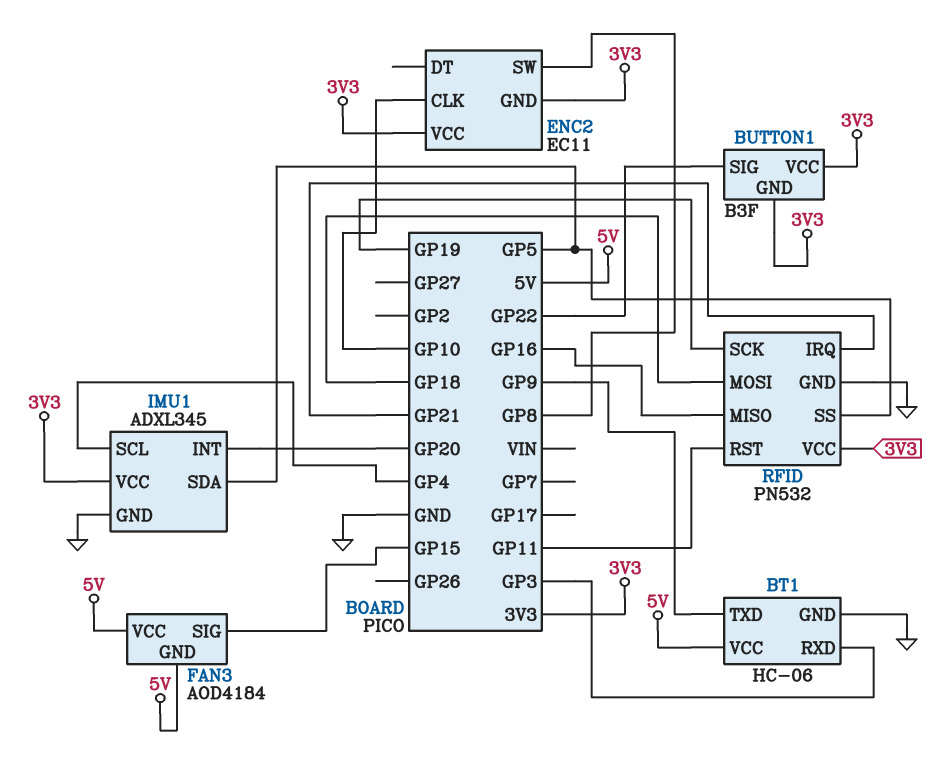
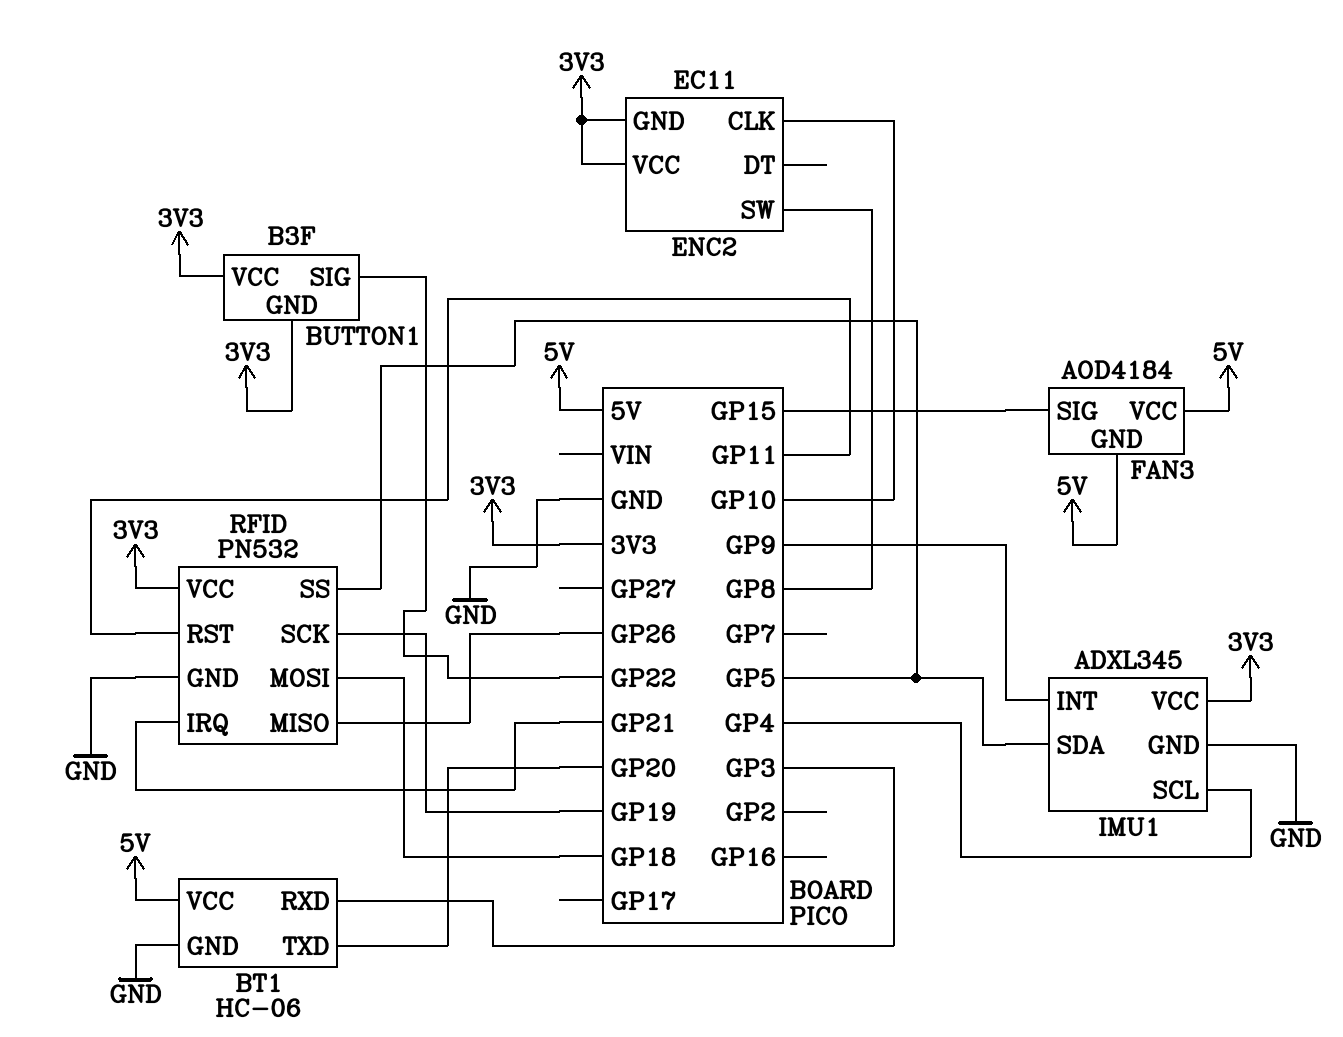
BT1 pin TXD: GP9 -> GP20
IMU1 pin INT: GP20 -> GP9
RFID pin MISO: GP16 -> GP26

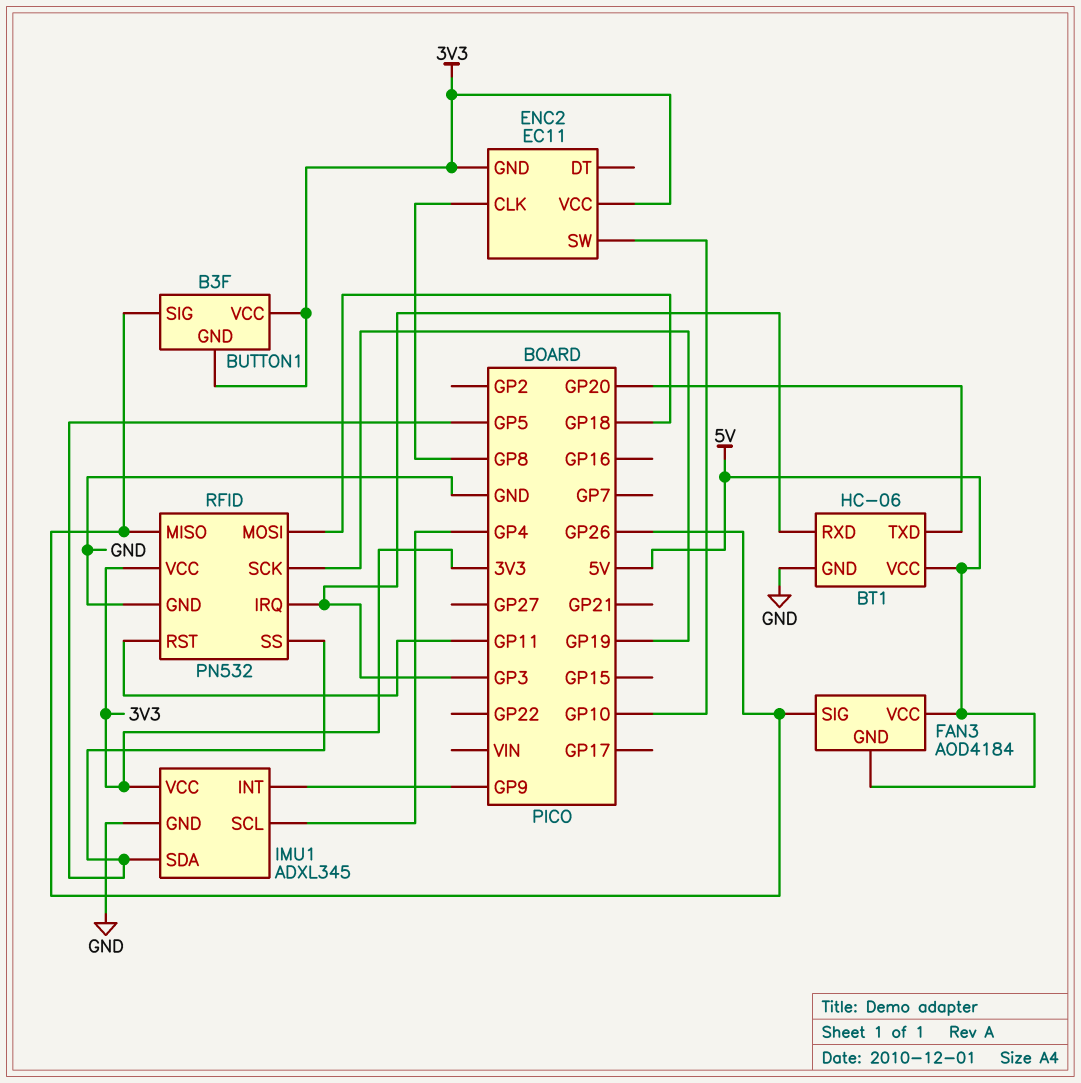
BUTTON1 pin SIG: GP22 -> GP26
ENC2 pin CLK: GP10 -> GP8
ENC2 pin SW: GP8 -> GP10
FAN3 pin SIG: GP15 -> GP26
RFID pin IRQ: GP21 -> GP3

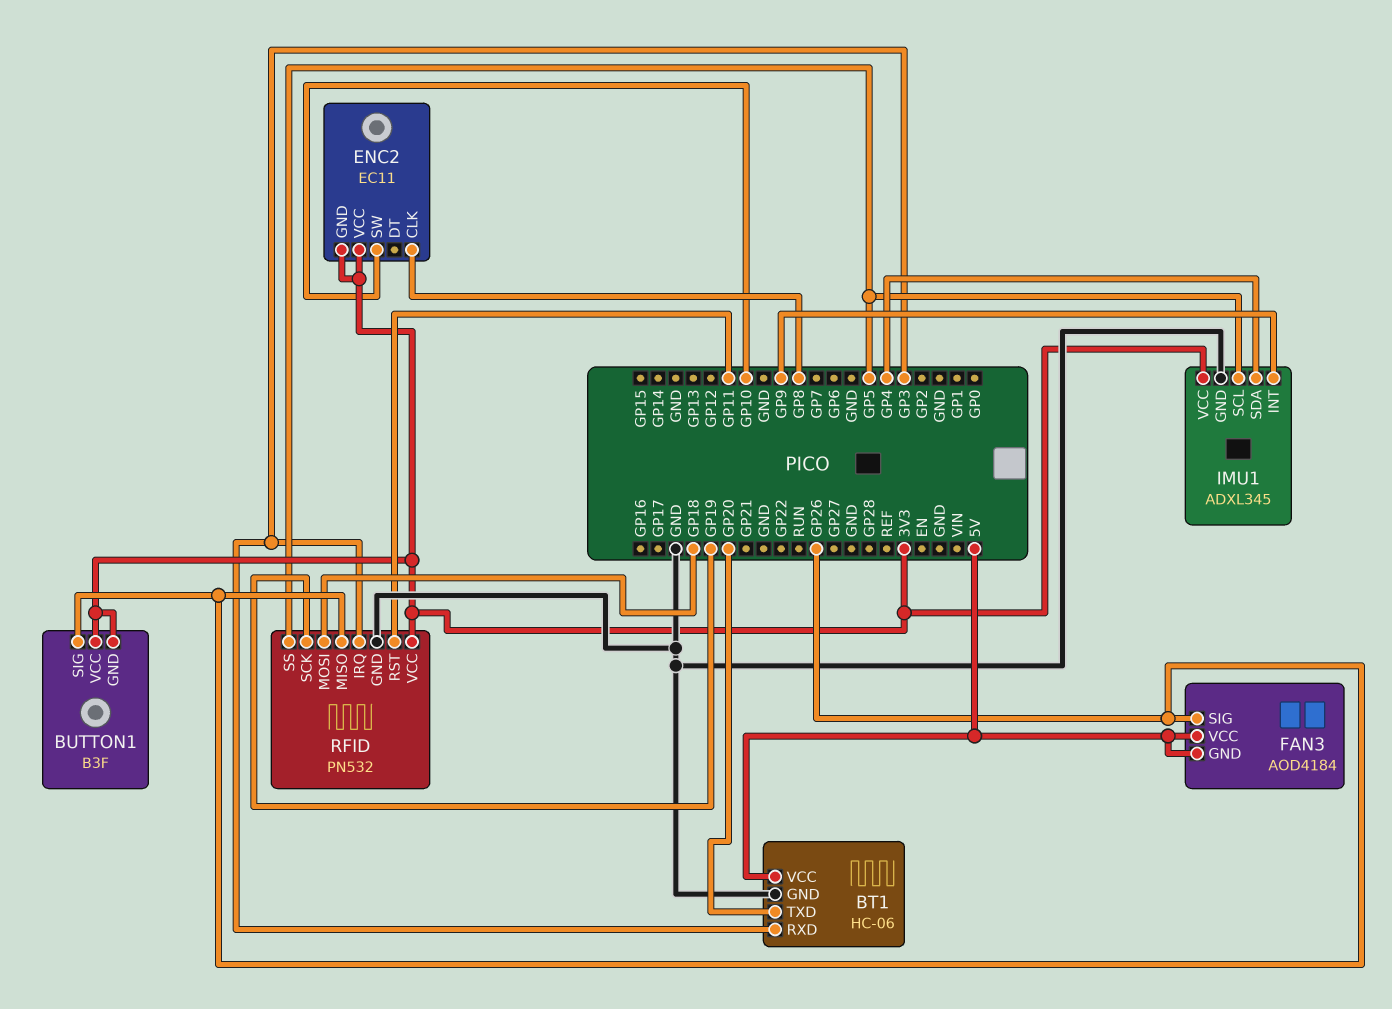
IMU1 pin SCL: GP4 -> GP5
IMU1 pin SDA: GP5 -> GP4

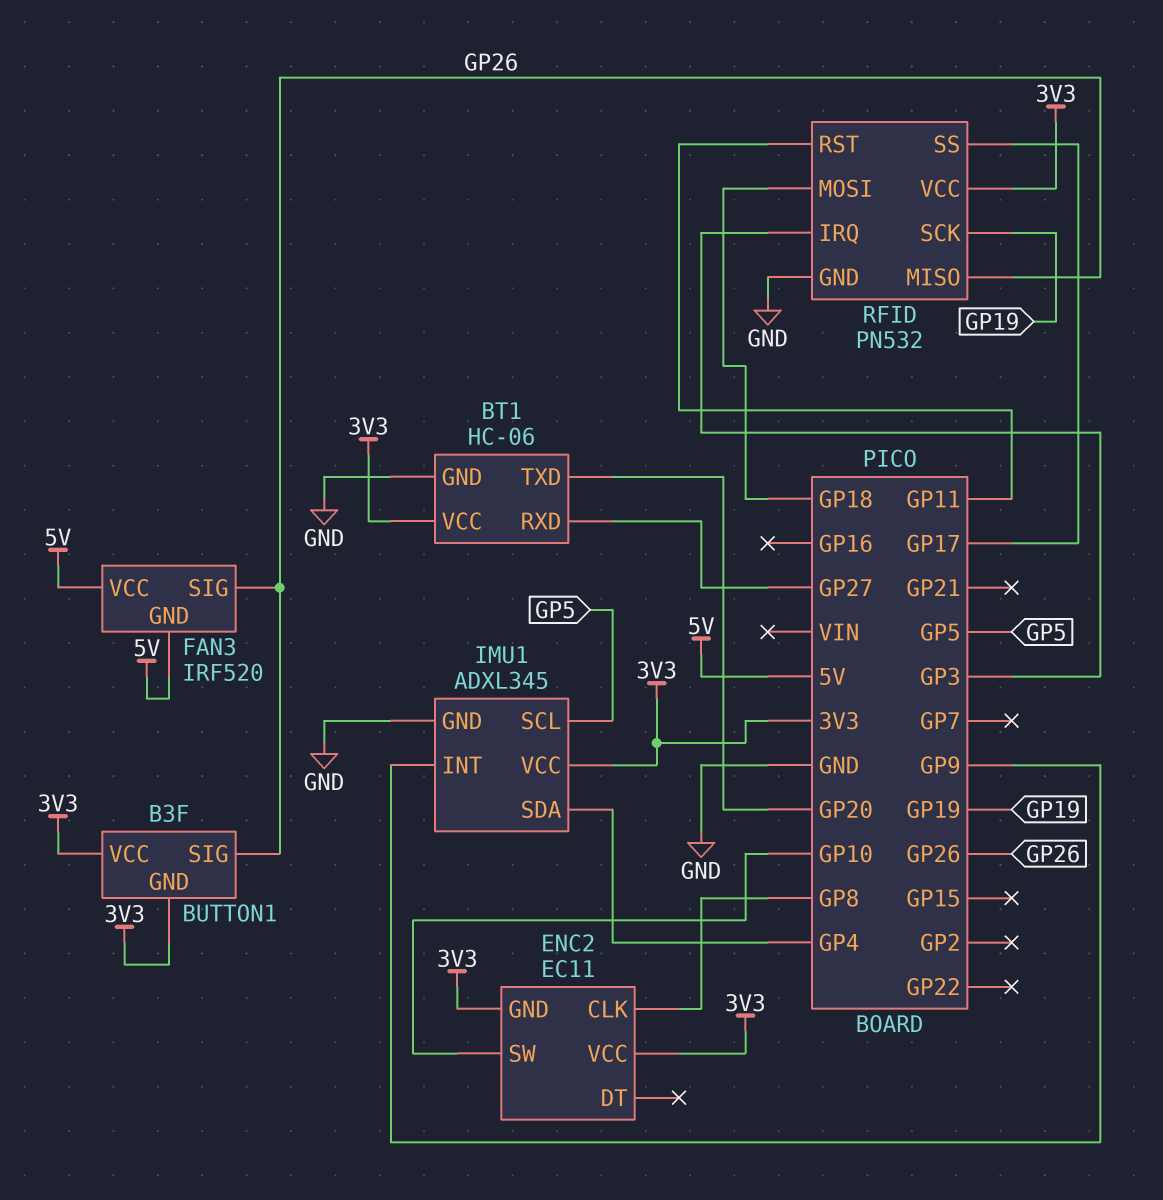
BT1 pin RXD: GP3 -> GP27
BT1 pin VCC: 5V -> 3V3
FAN3: AOD4184 -> IRF520
RFID pin SS: GP5 -> GP17

